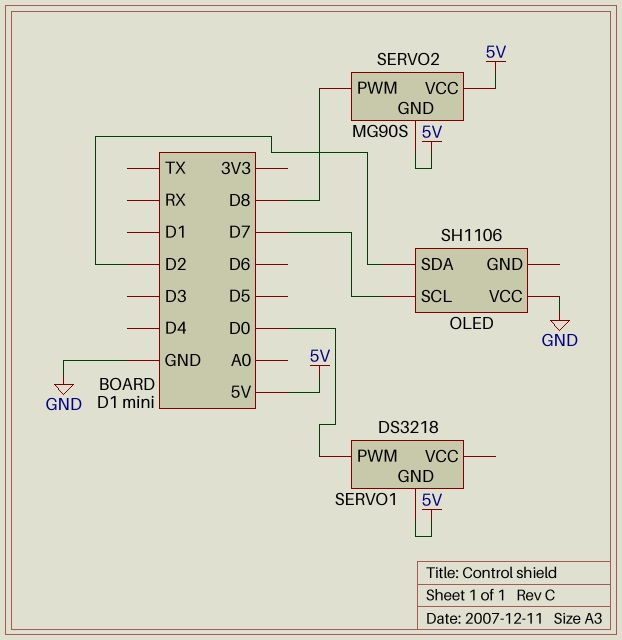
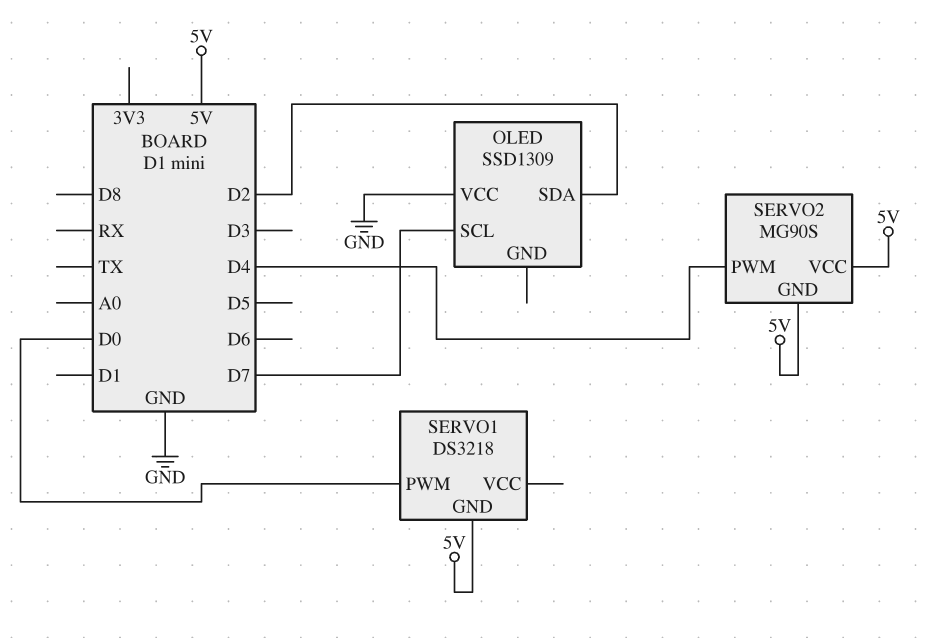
OLED: SH1106 -> SSD1309
SERVO2 pin PWM: D8 -> D4

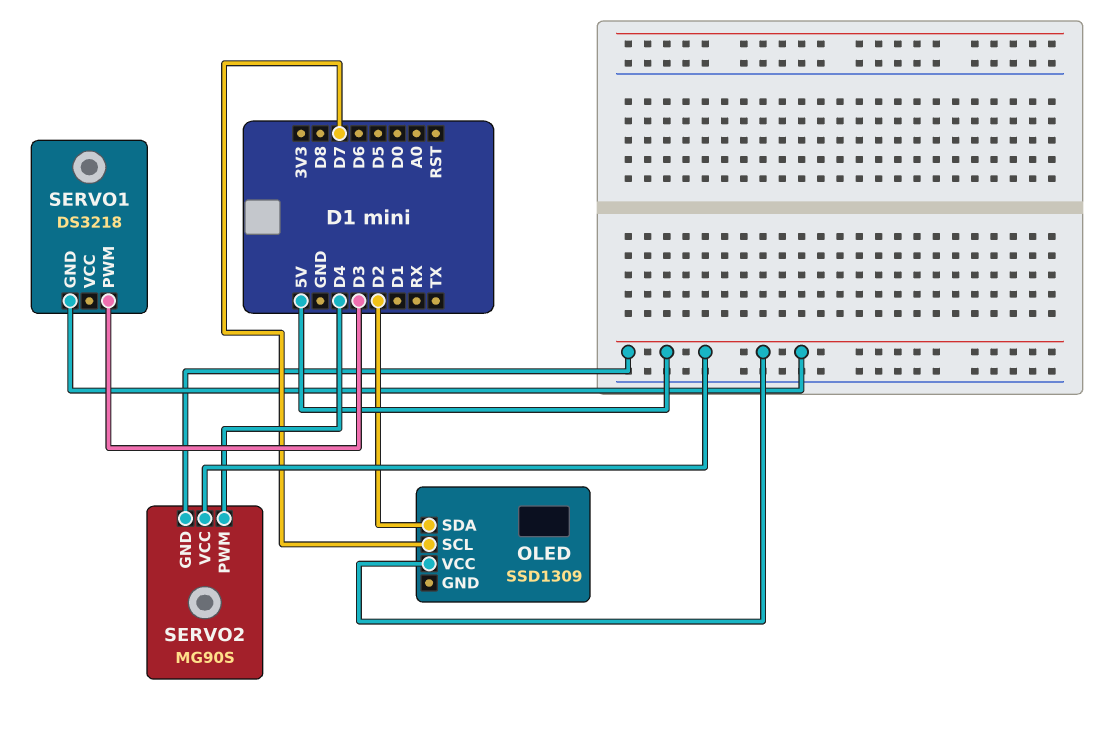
OLED pin VCC: GND -> 5V
SERVO1 pin PWM: D0 -> D3

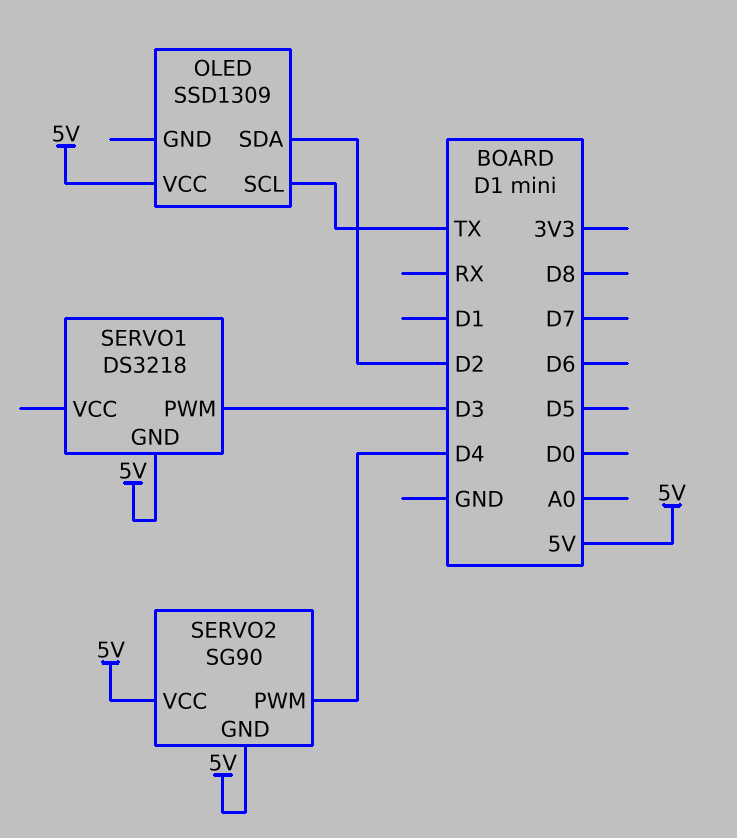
OLED pin SCL: D7 -> TX
SERVO2: MG90S -> SG90

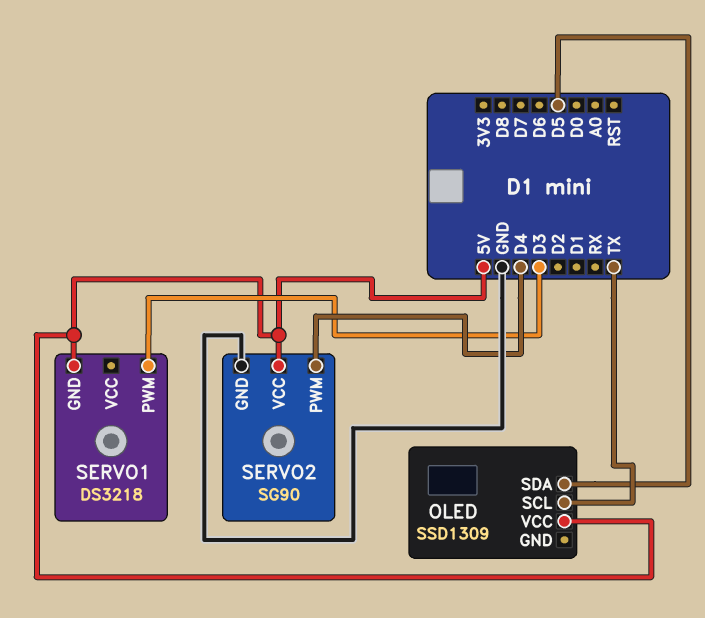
OLED pin SDA: D2 -> D5
SERVO2 pin GND: 5V -> GND

